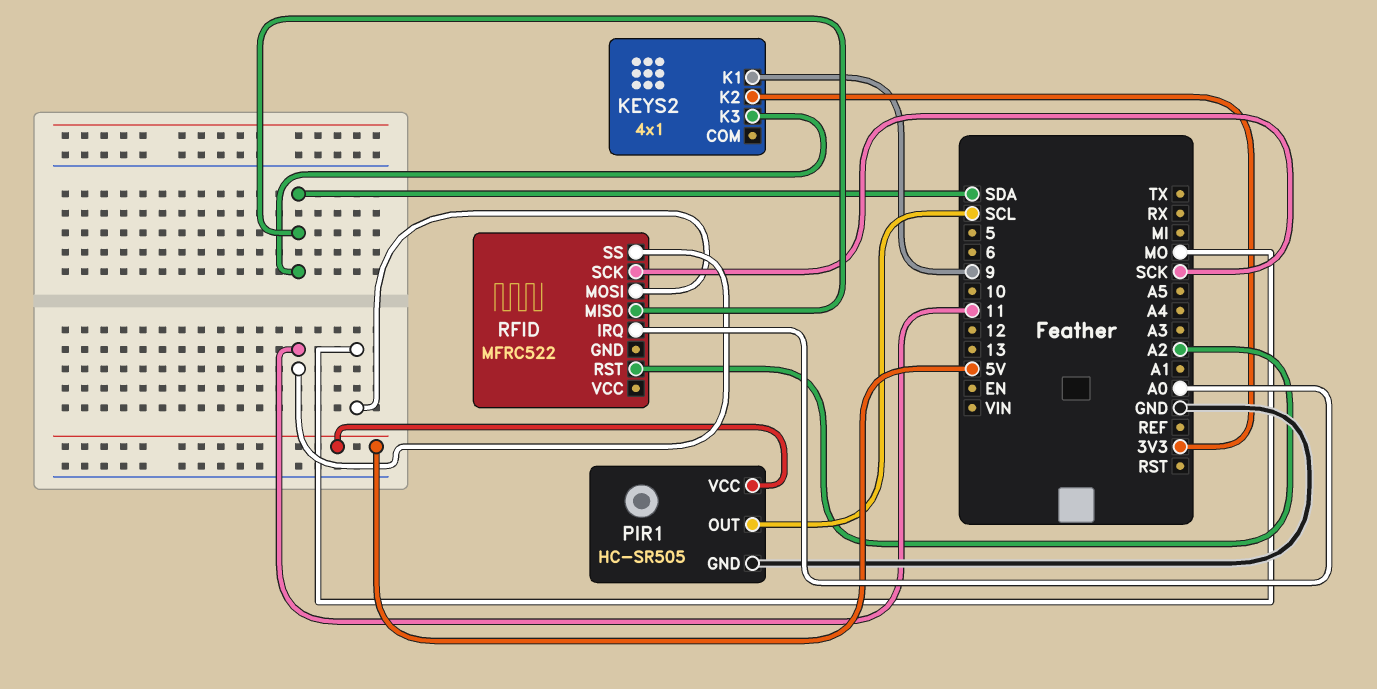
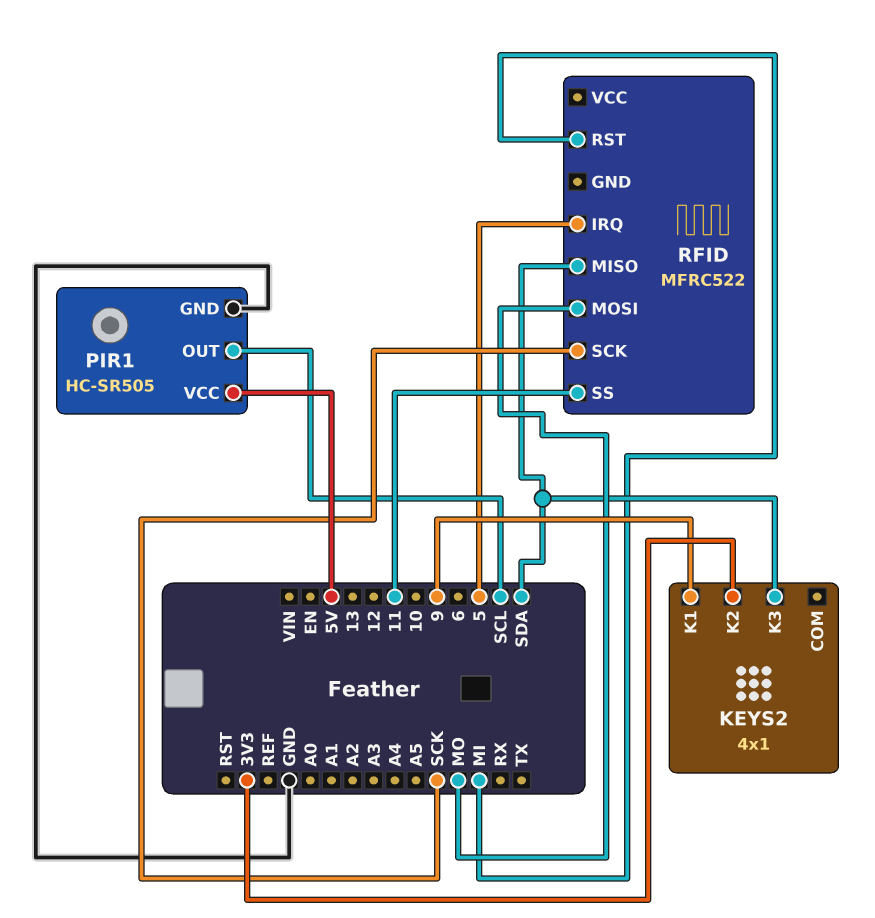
RFID pin IRQ: A0 -> 5
RFID pin RST: A2 -> MI

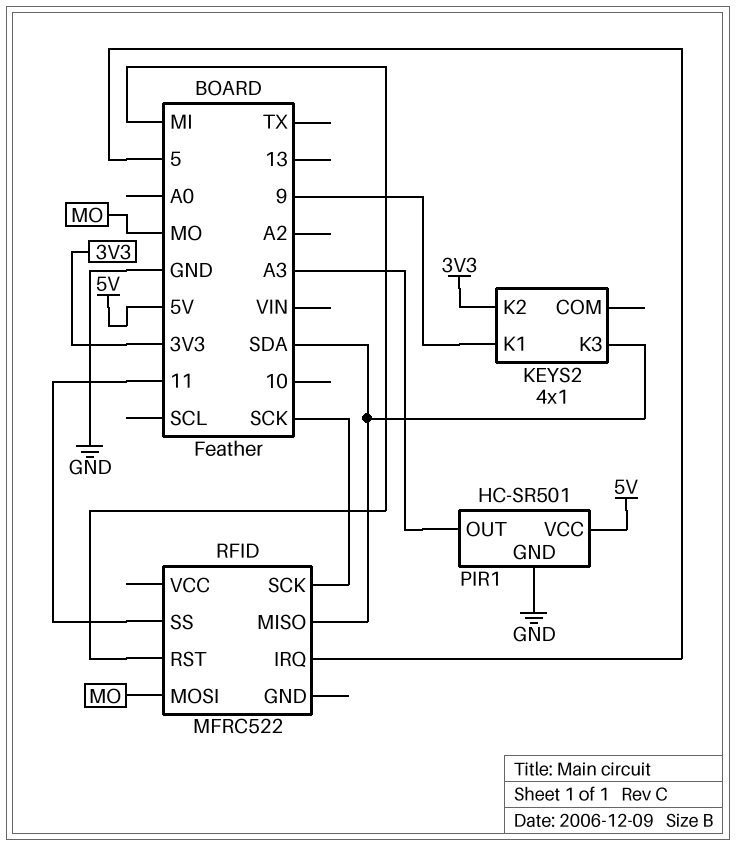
PIR1: HC-SR505 -> HC-SR501
PIR1 pin OUT: SCL -> A3

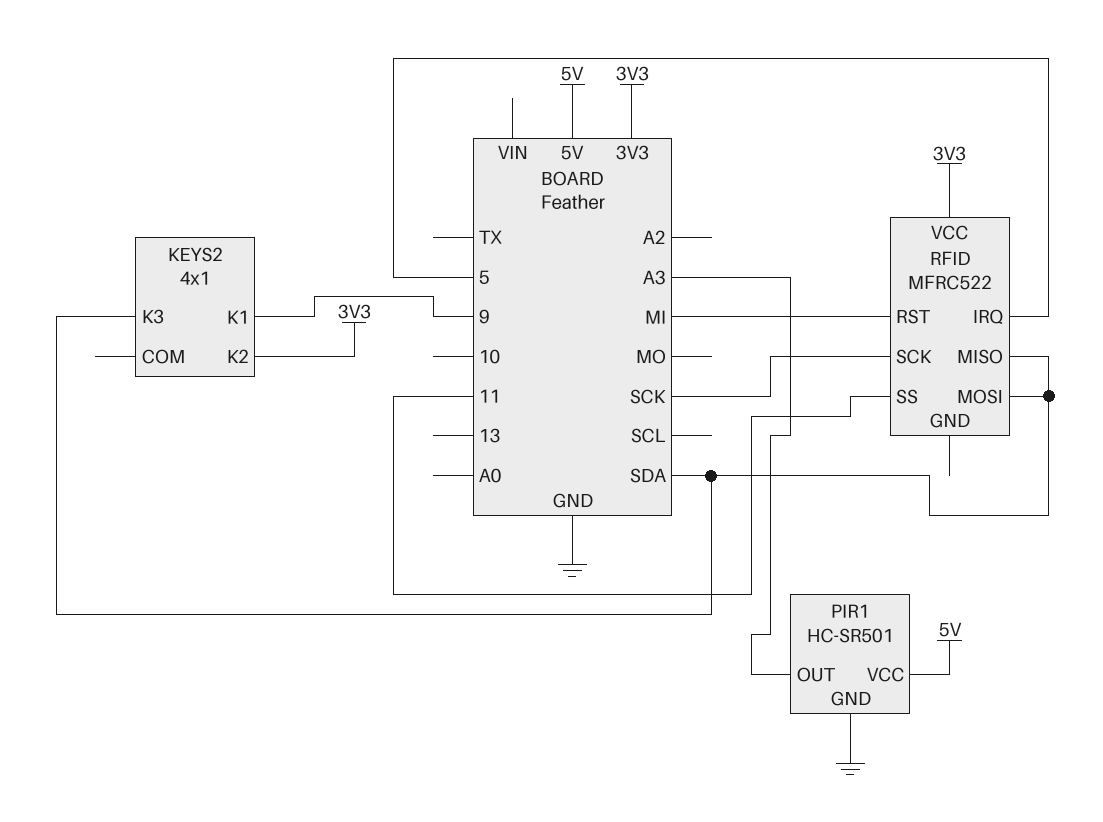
RFID pin MOSI: MO -> SDA
RFID pin VCC: none -> 3V3

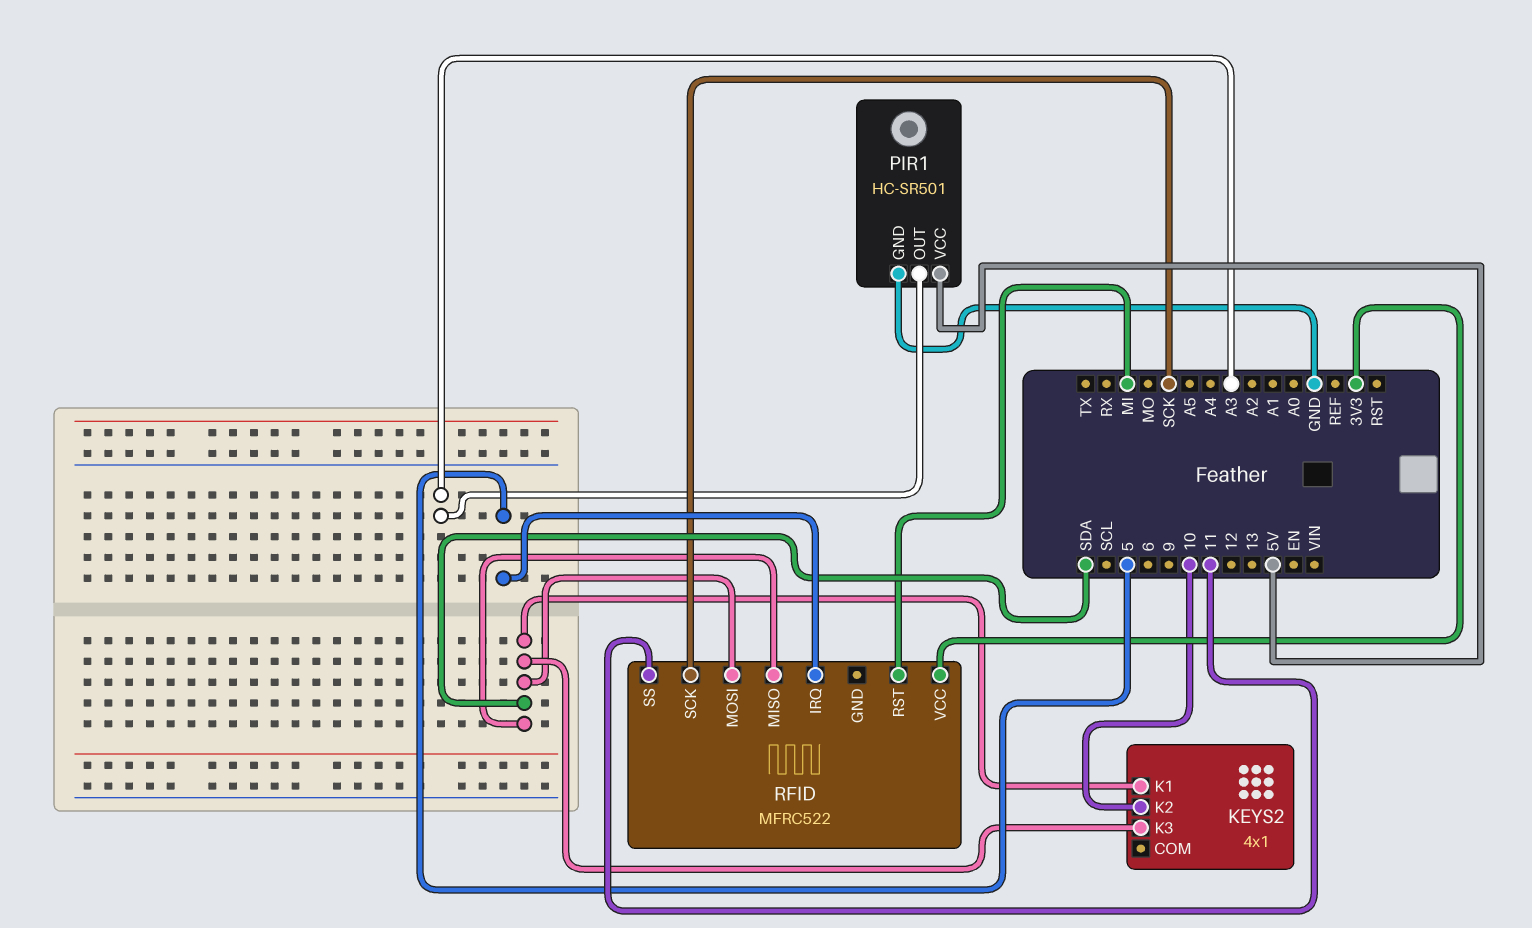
KEYS2 pin K1: 9 -> SDA
KEYS2 pin K2: 3V3 -> 10

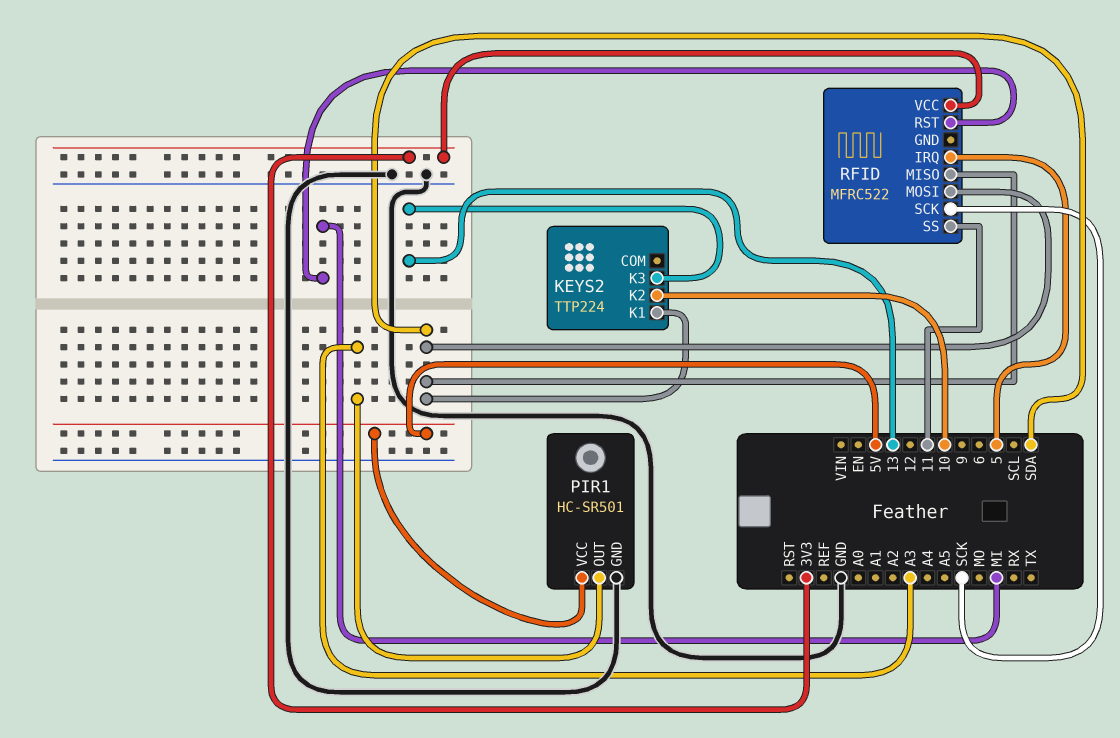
KEYS2: 4x1 -> TTP224
KEYS2 pin K3: SDA -> 13

